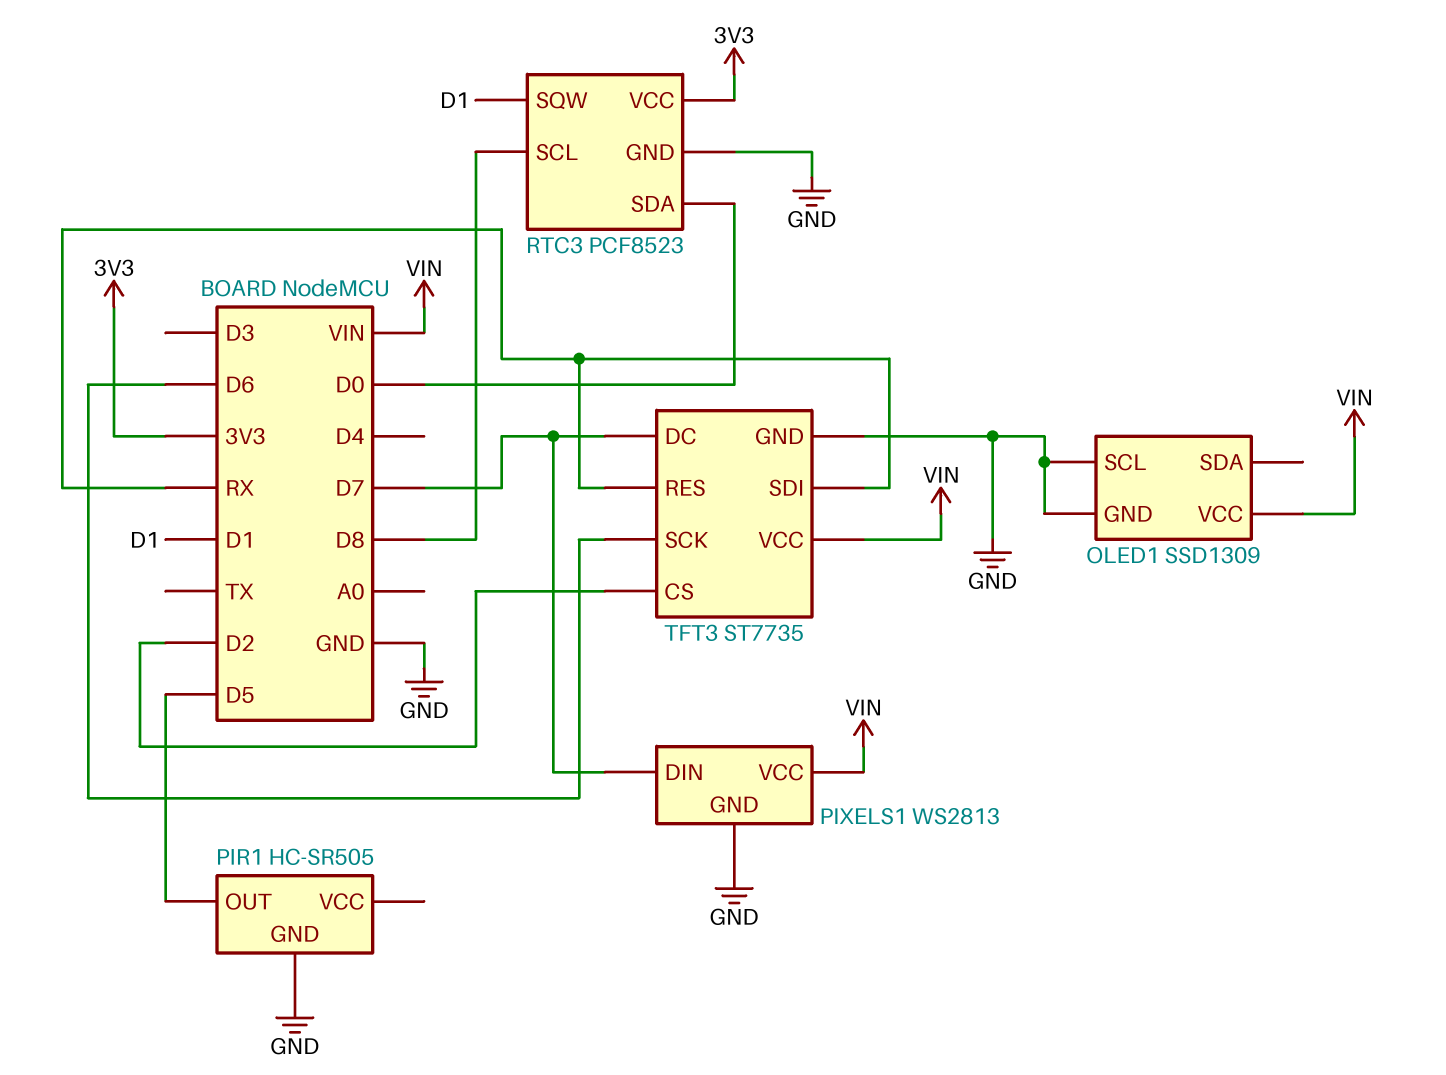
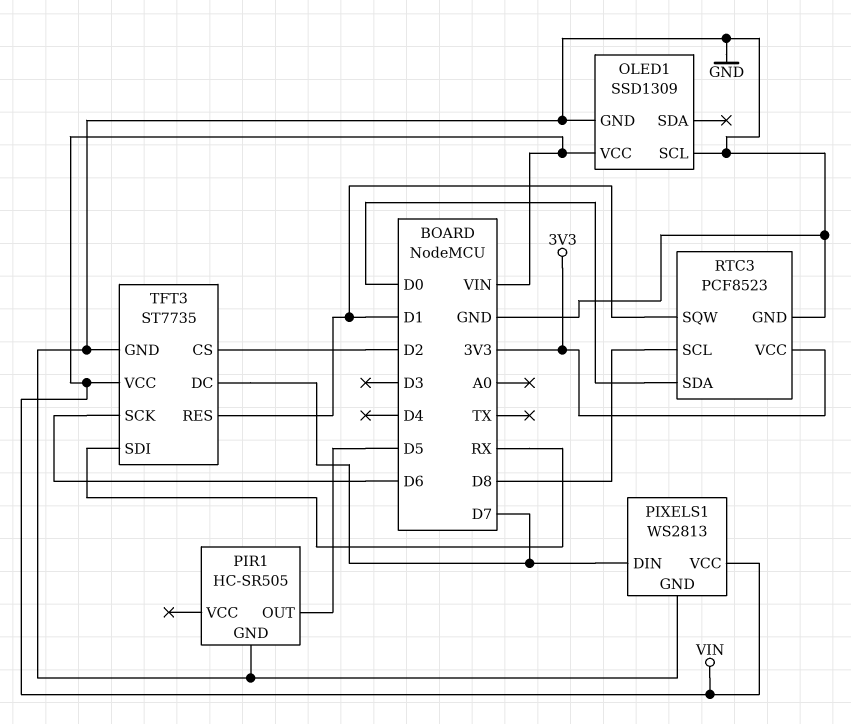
TFT3 pin RES: RX -> D1

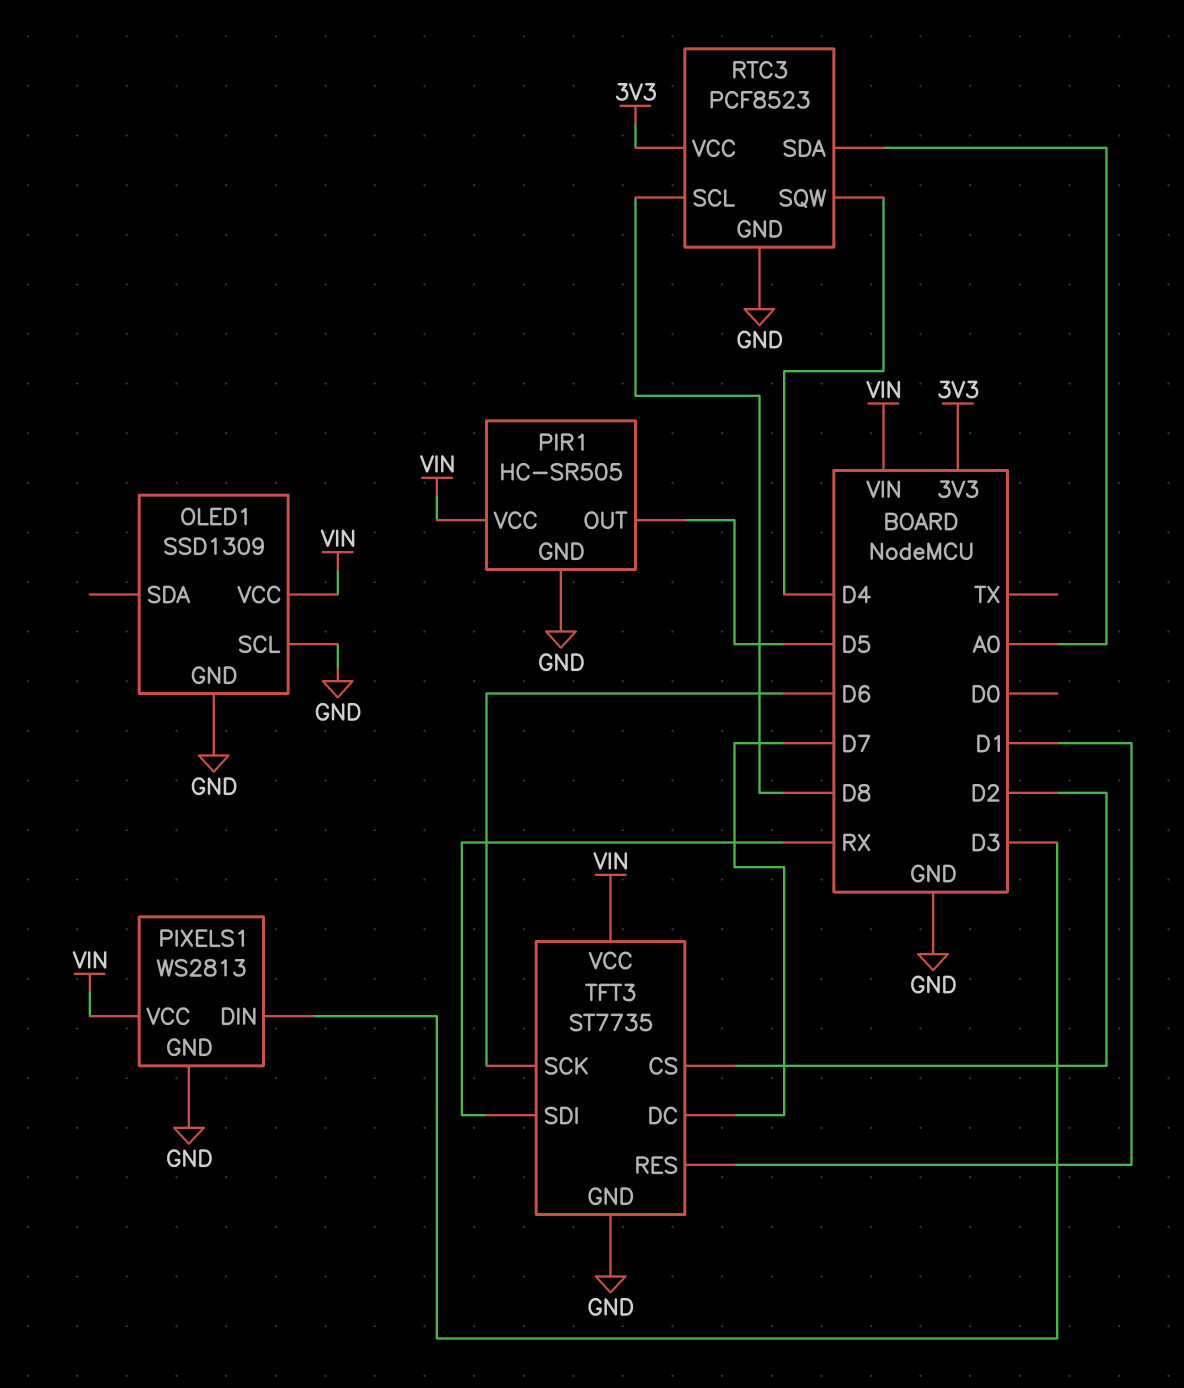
PIR1 pin VCC: none -> VIN
PIXELS1 pin DIN: D7 -> D3
RTC3 pin SDA: D0 -> A0
RTC3 pin SQW: D1 -> D4

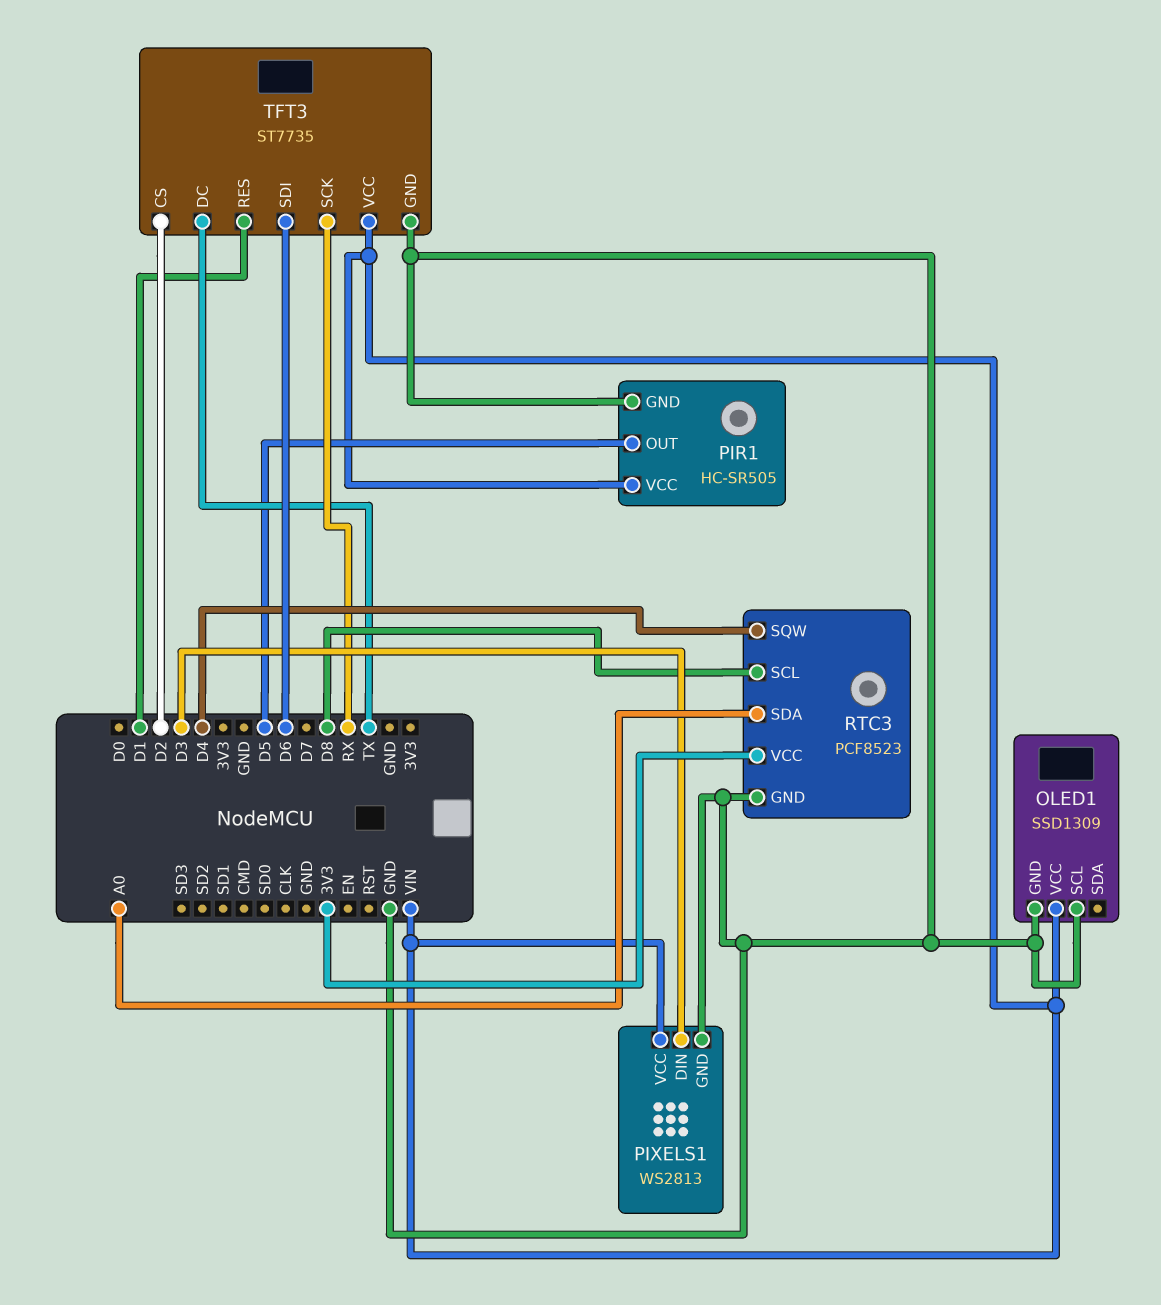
TFT3 pin DC: D7 -> TX
TFT3 pin SCK: D6 -> RX
TFT3 pin SDI: RX -> D6

